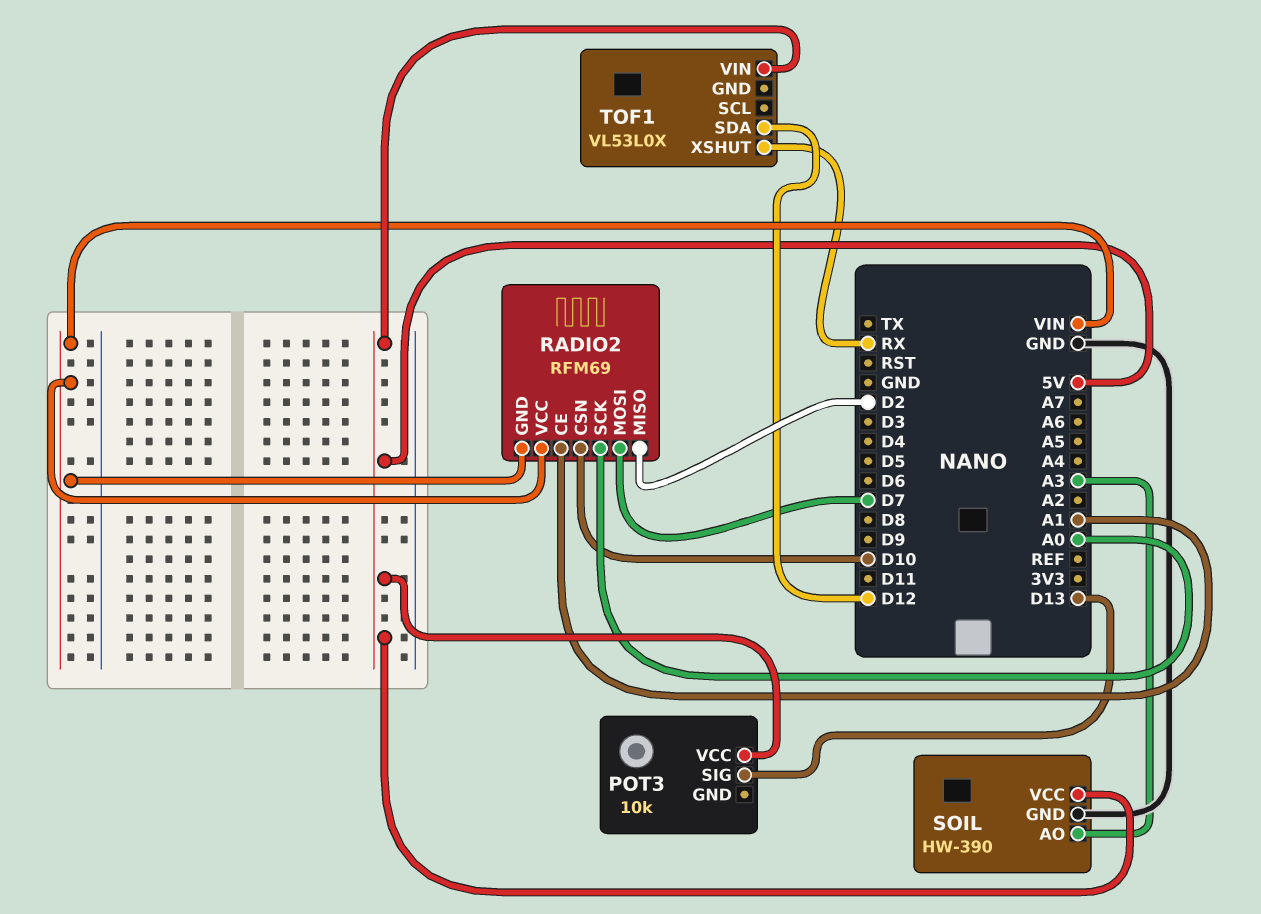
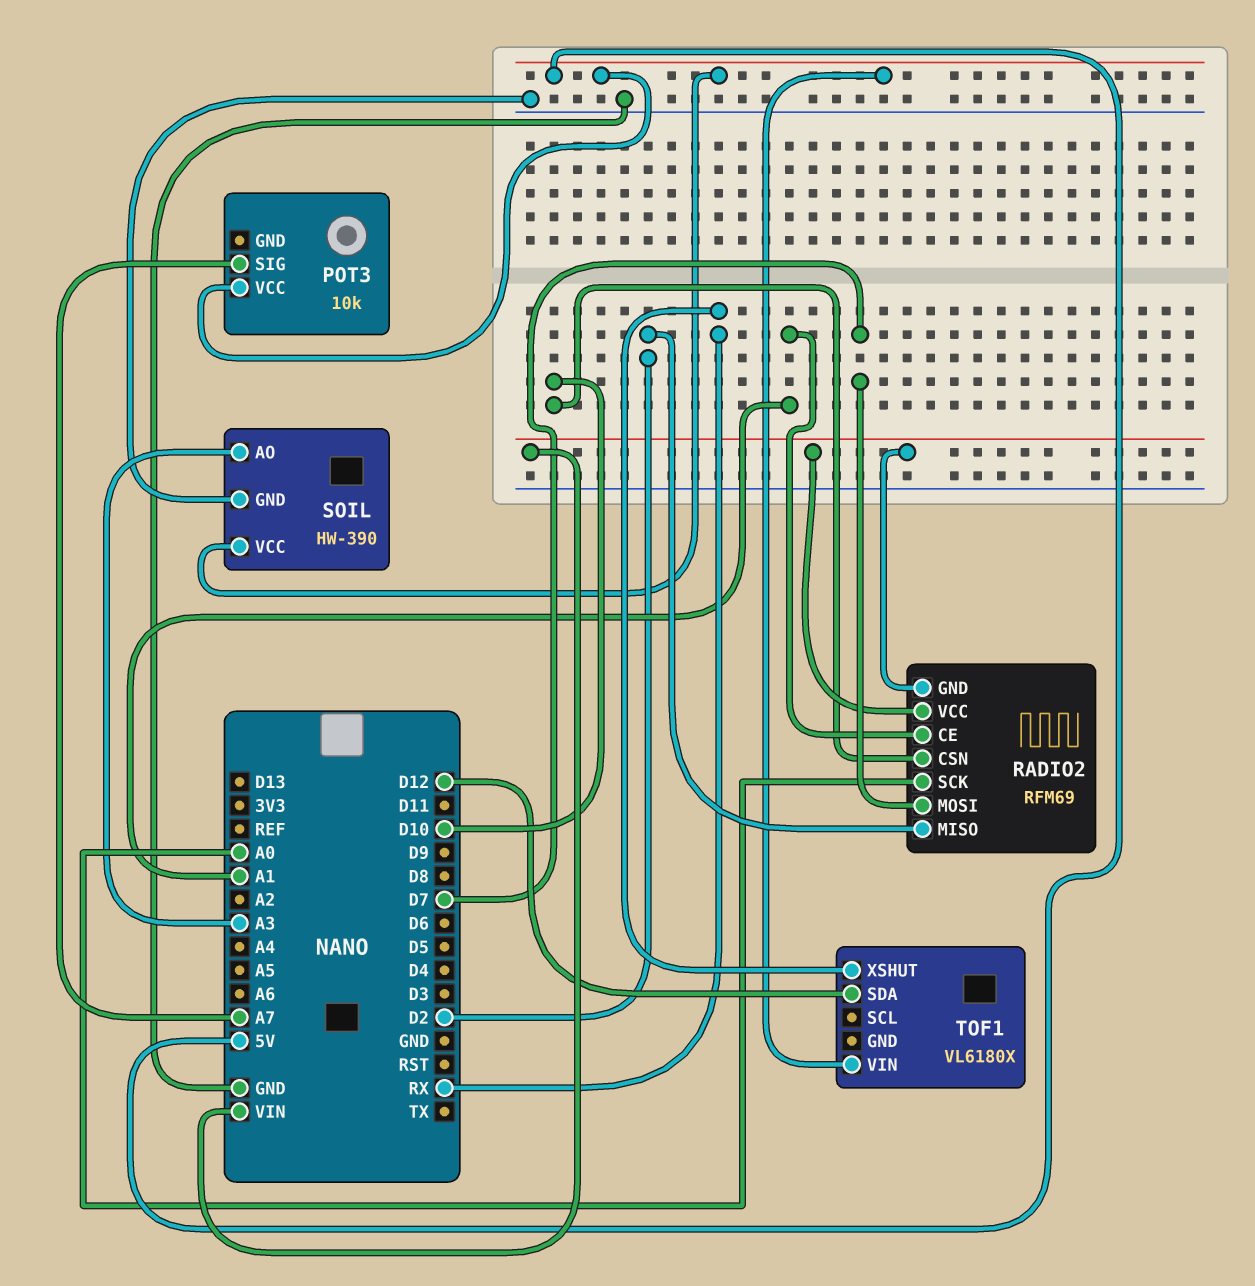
POT3 pin SIG: D13 -> A7
TOF1: VL53L0X -> VL6180X

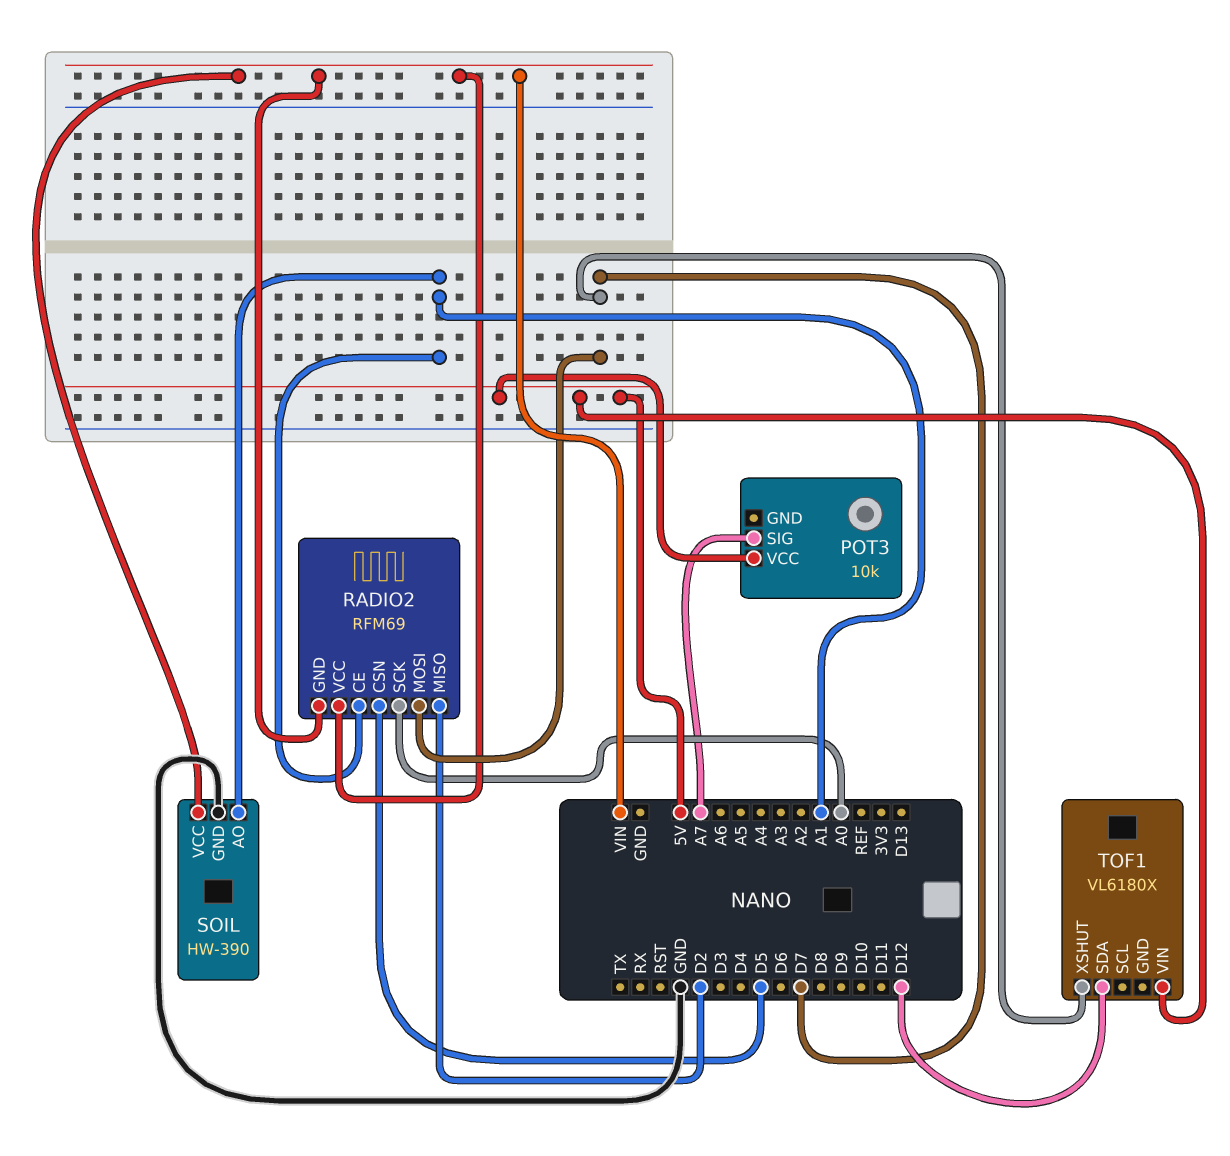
RADIO2 pin CSN: D10 -> D5
SOIL pin AO: A3 -> A1
SOIL pin VCC: 5V -> VIN
TOF1 pin XSHUT: RX -> D7

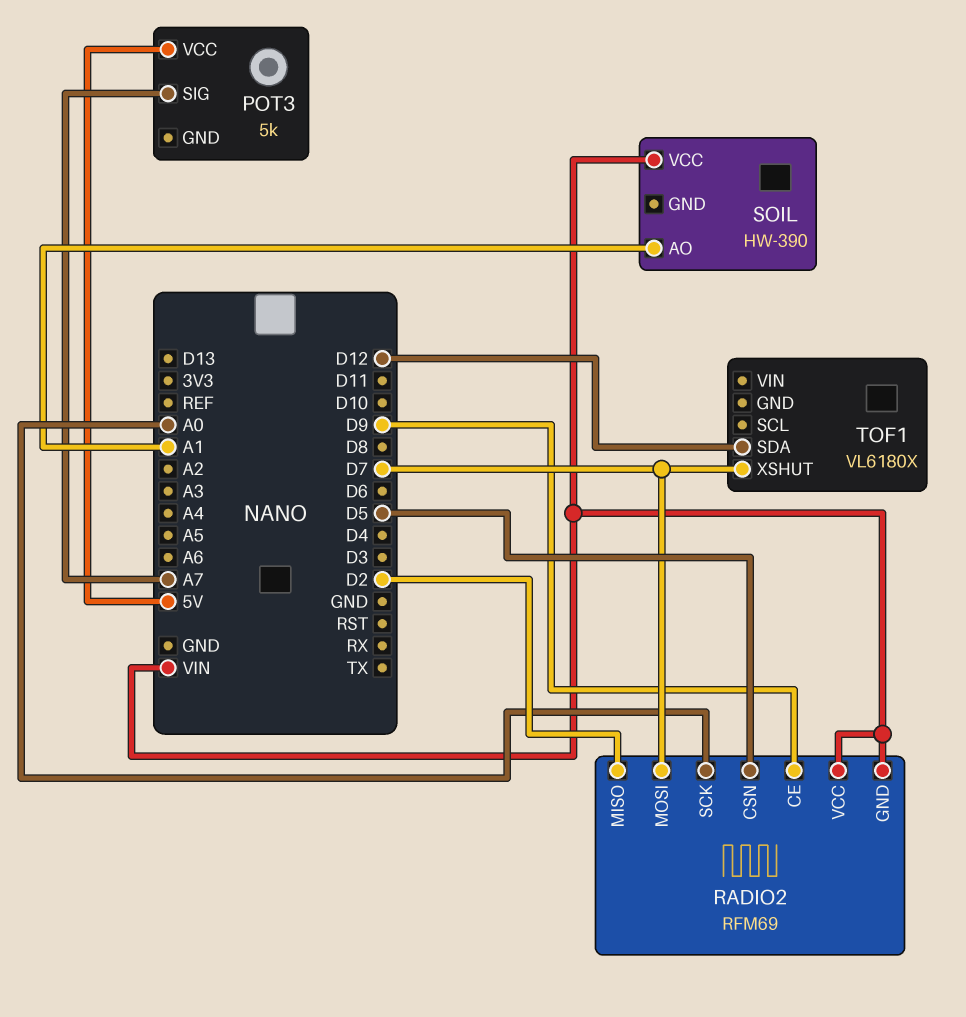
POT3: 10k -> 5k
RADIO2 pin CE: A1 -> D9
SOIL pin GND: GND -> none
TOF1 pin VIN: 5V -> none

